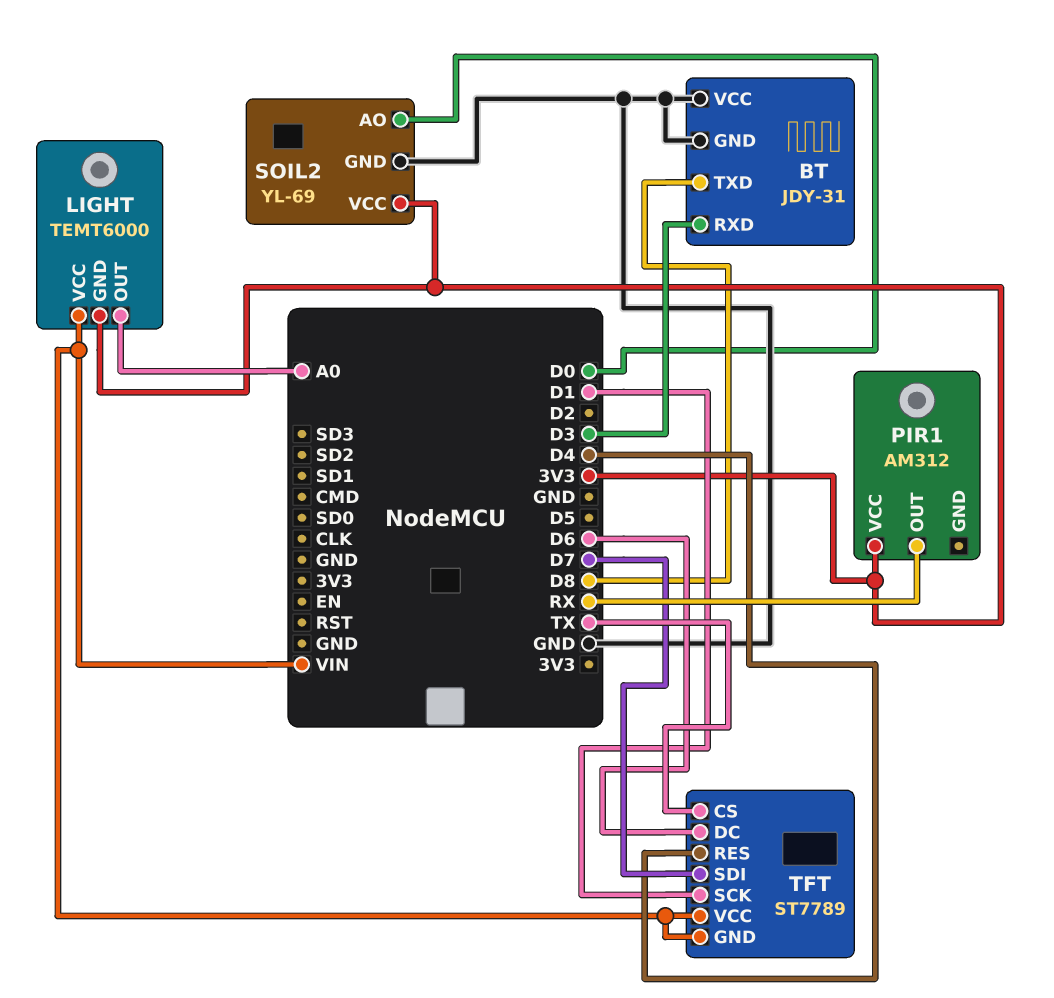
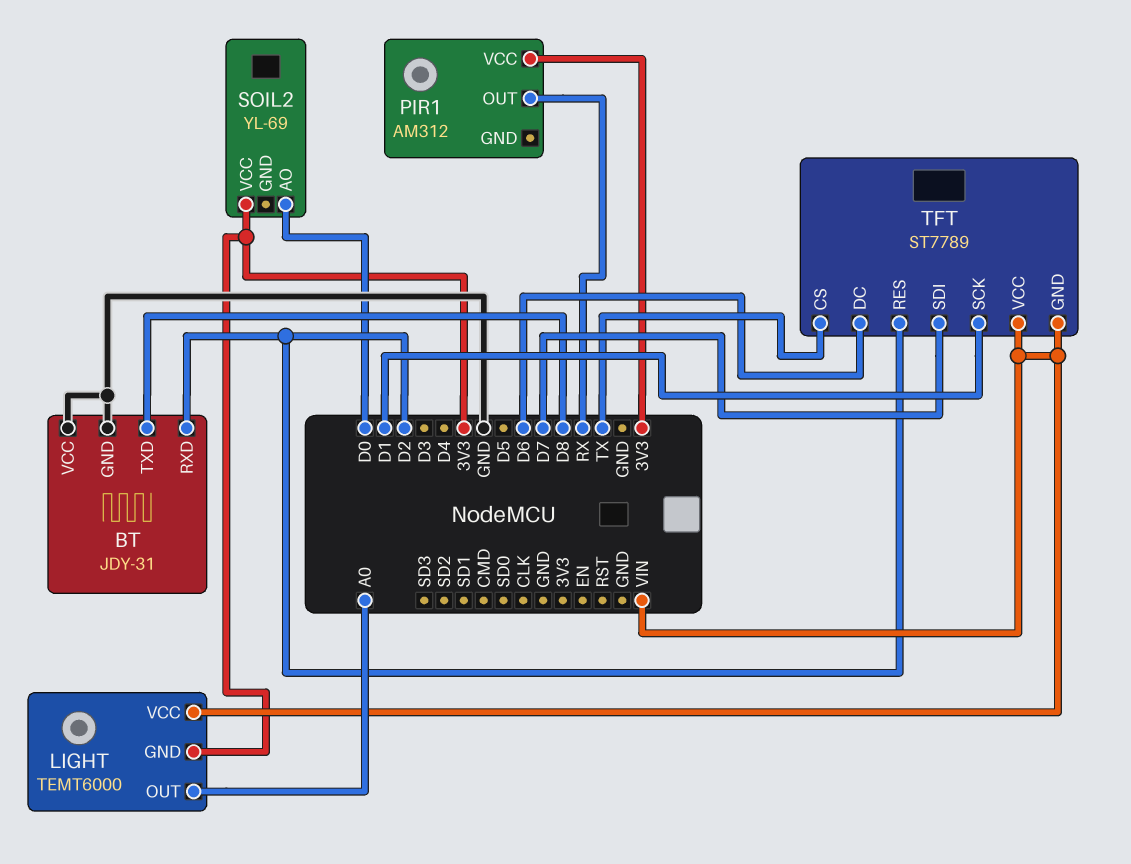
BT pin RXD: D3 -> D2
SOIL2 pin GND: GND -> none
TFT pin RES: D4 -> D2

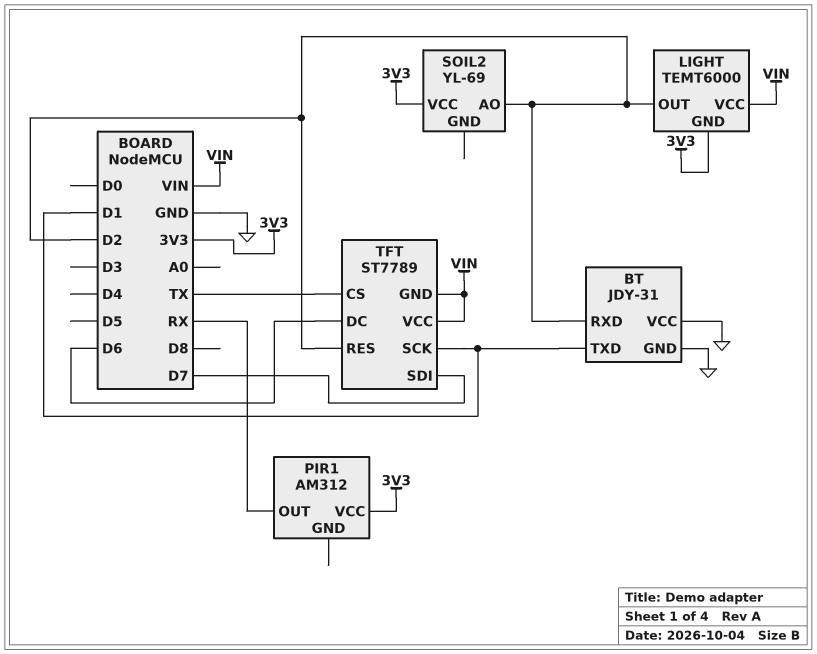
BT pin TXD: D8 -> D1
LIGHT pin OUT: A0 -> D2
SOIL2 pin AO: D0 -> D2

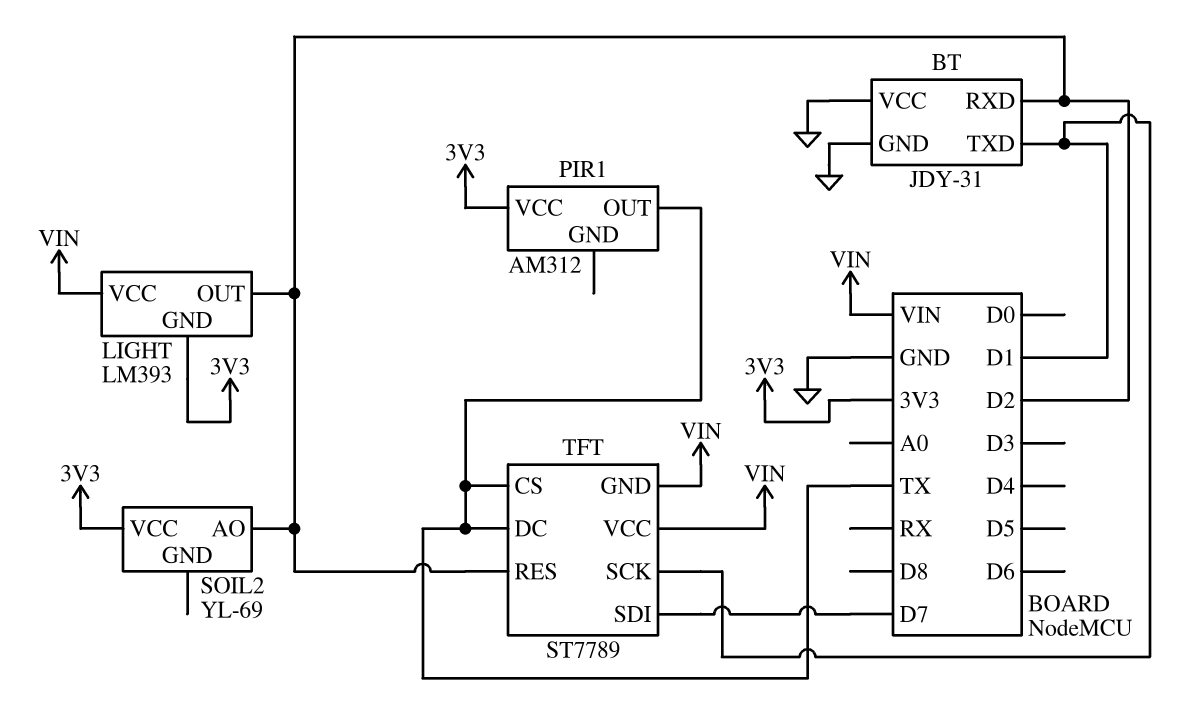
LIGHT: TEMT6000 -> LM393
PIR1 pin OUT: RX -> TX
TFT pin DC: D6 -> TX

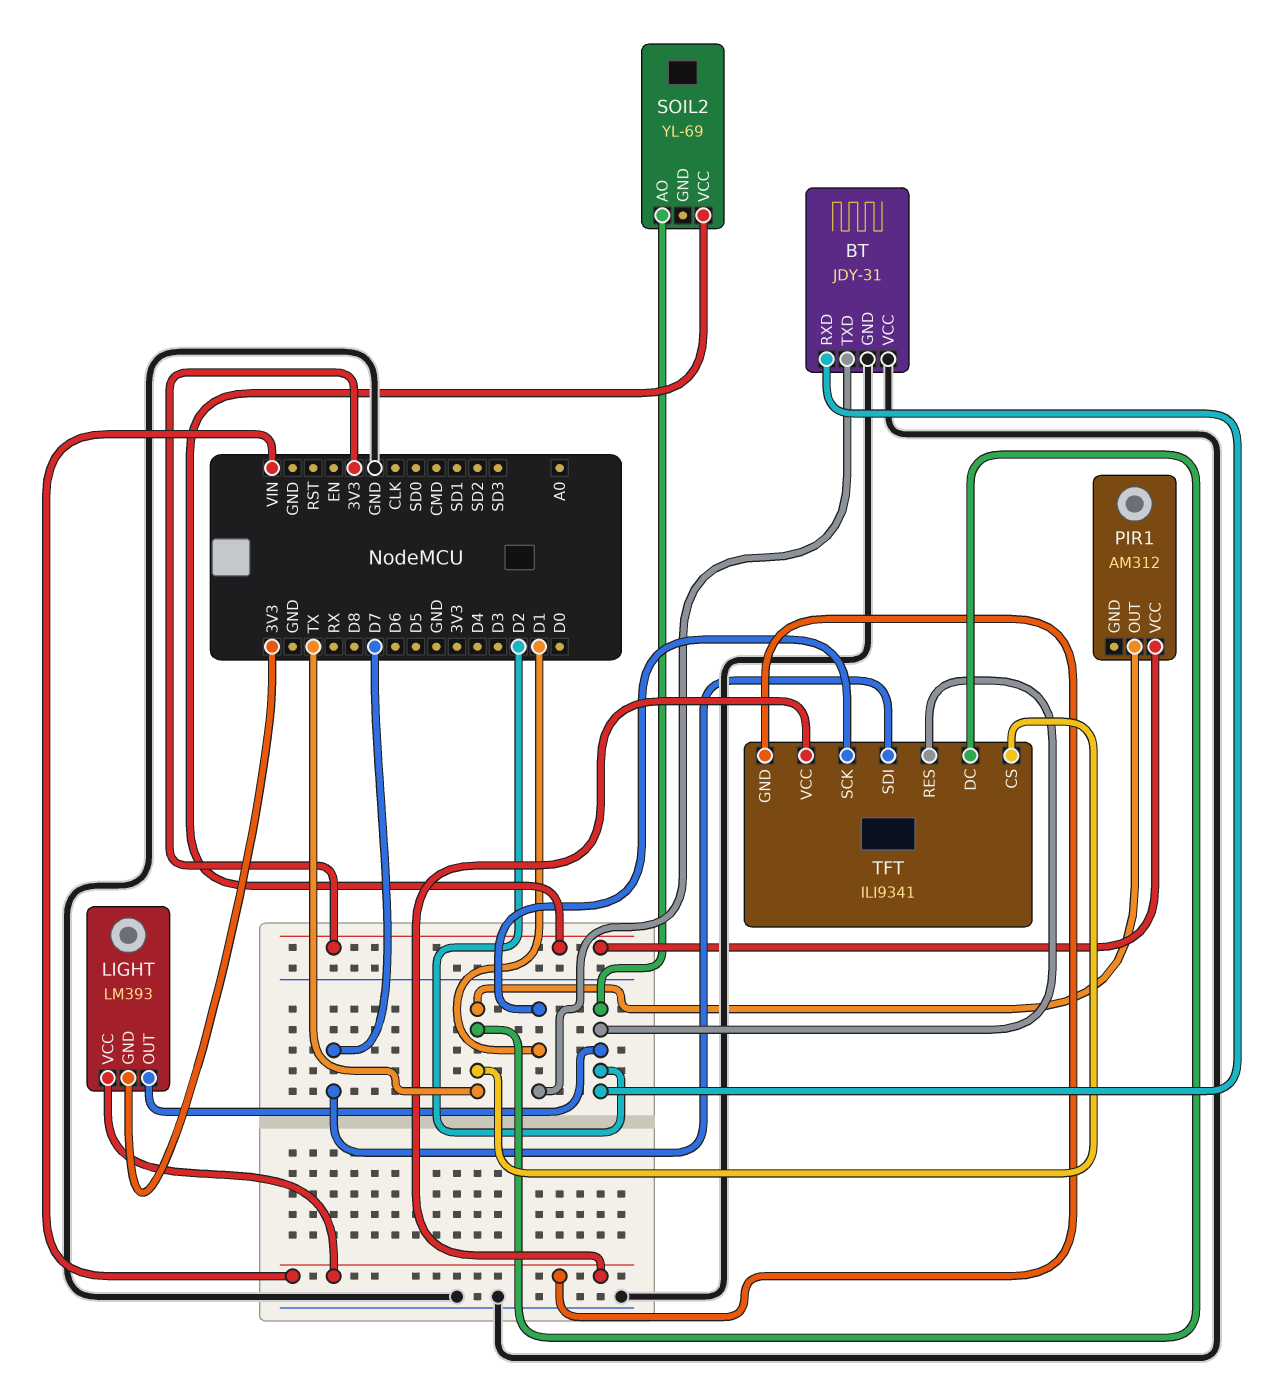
TFT: ST7789 -> ILI9341

